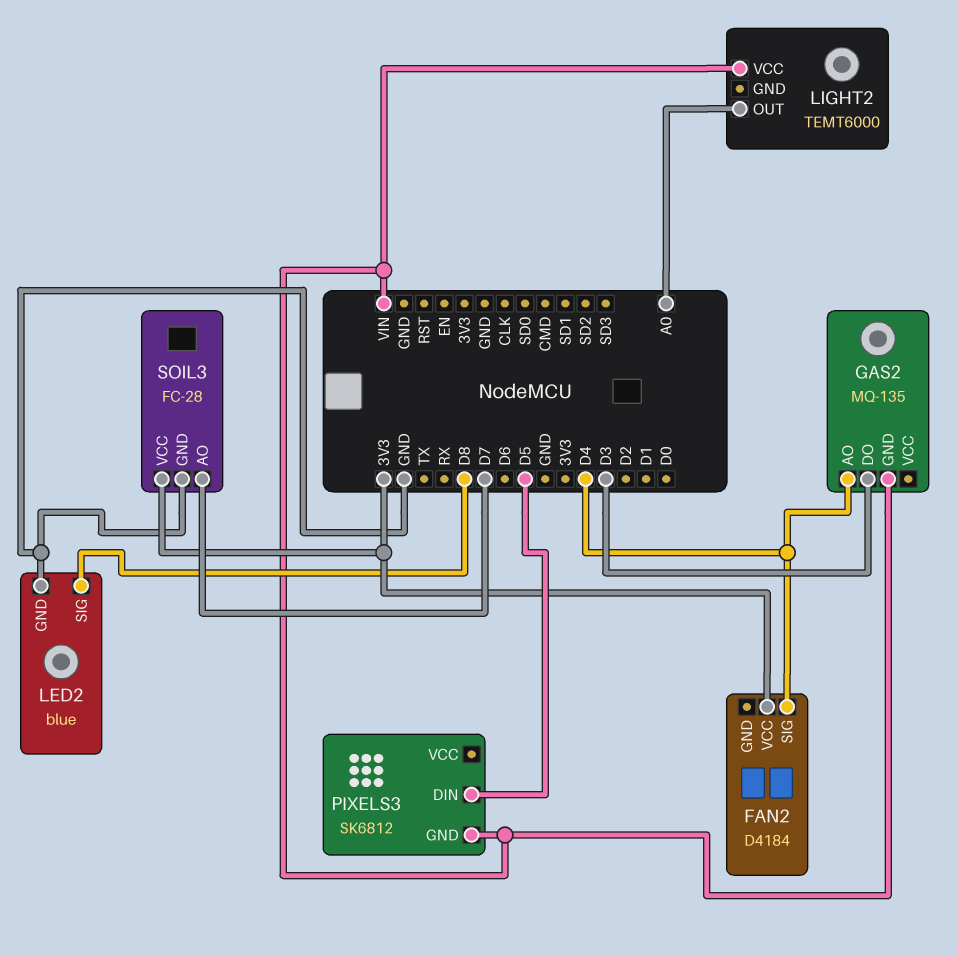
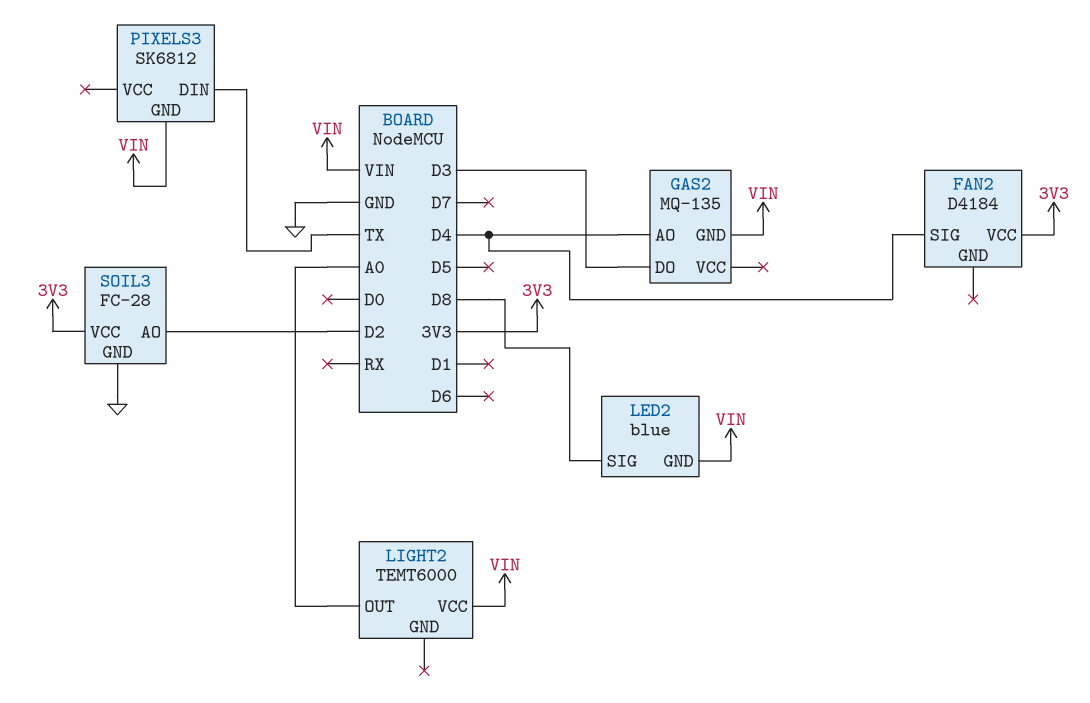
LED2 pin GND: GND -> VIN
PIXELS3 pin DIN: D5 -> TX
SOIL3 pin AO: D7 -> D2

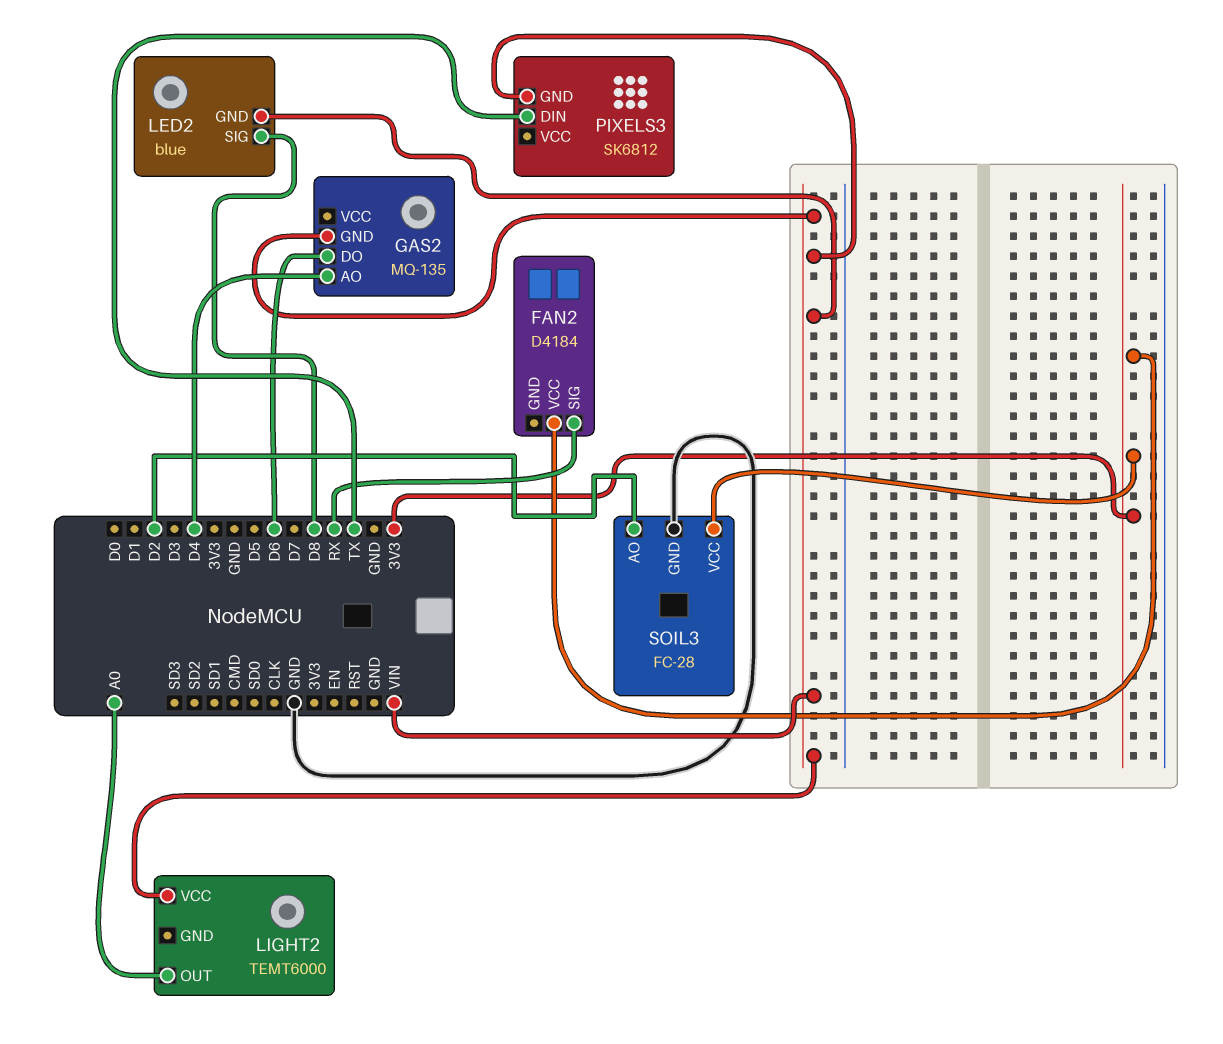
FAN2 pin SIG: D4 -> RX
GAS2 pin DO: D3 -> D6

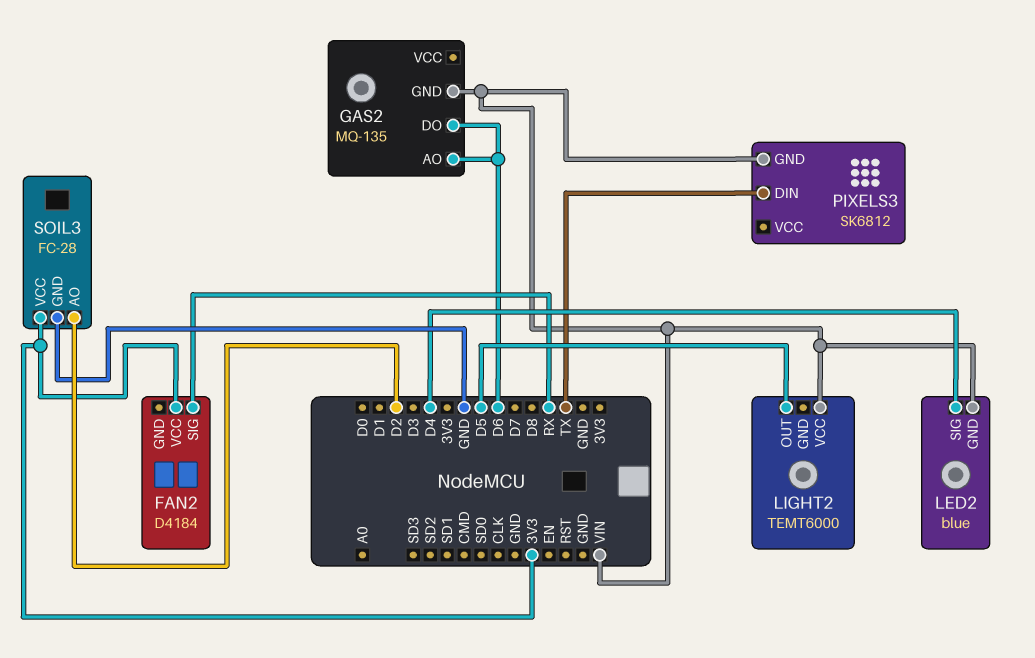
GAS2 pin AO: D4 -> D6
LED2 pin SIG: D8 -> D4
LIGHT2 pin OUT: A0 -> D5

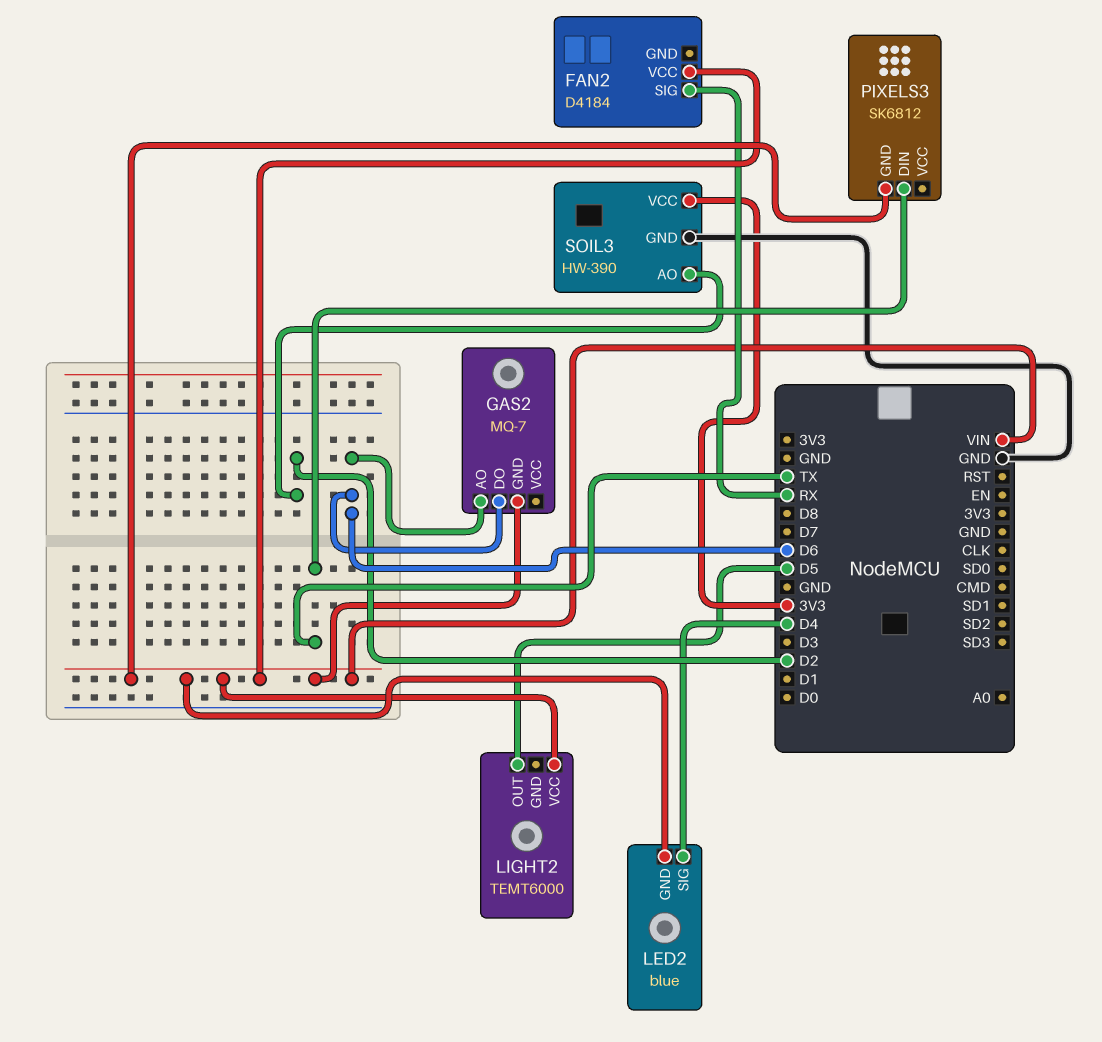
FAN2 pin VCC: 3V3 -> VIN
GAS2: MQ-135 -> MQ-7
SOIL3: FC-28 -> HW-390

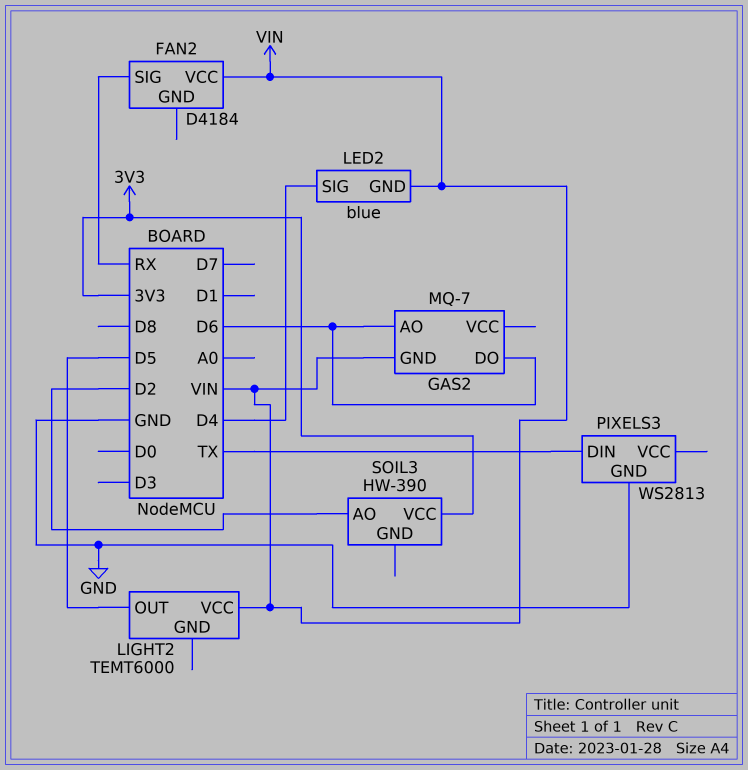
PIXELS3: SK6812 -> WS2813
PIXELS3 pin GND: VIN -> GND
SOIL3 pin GND: GND -> none

